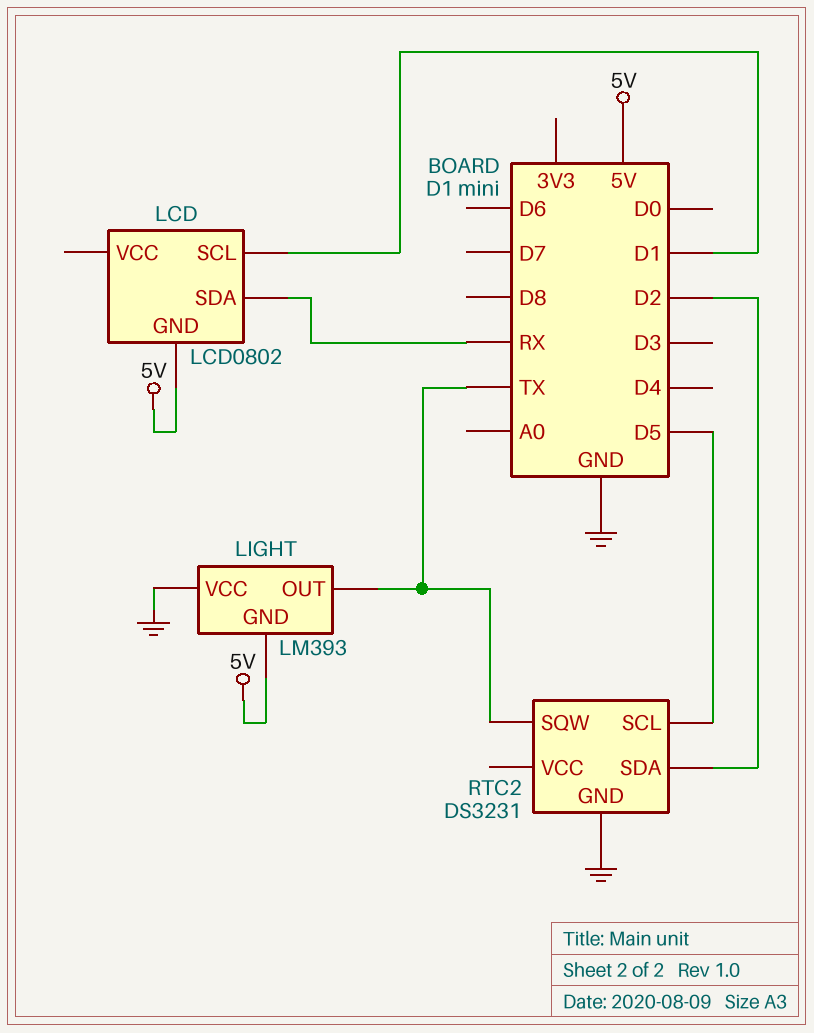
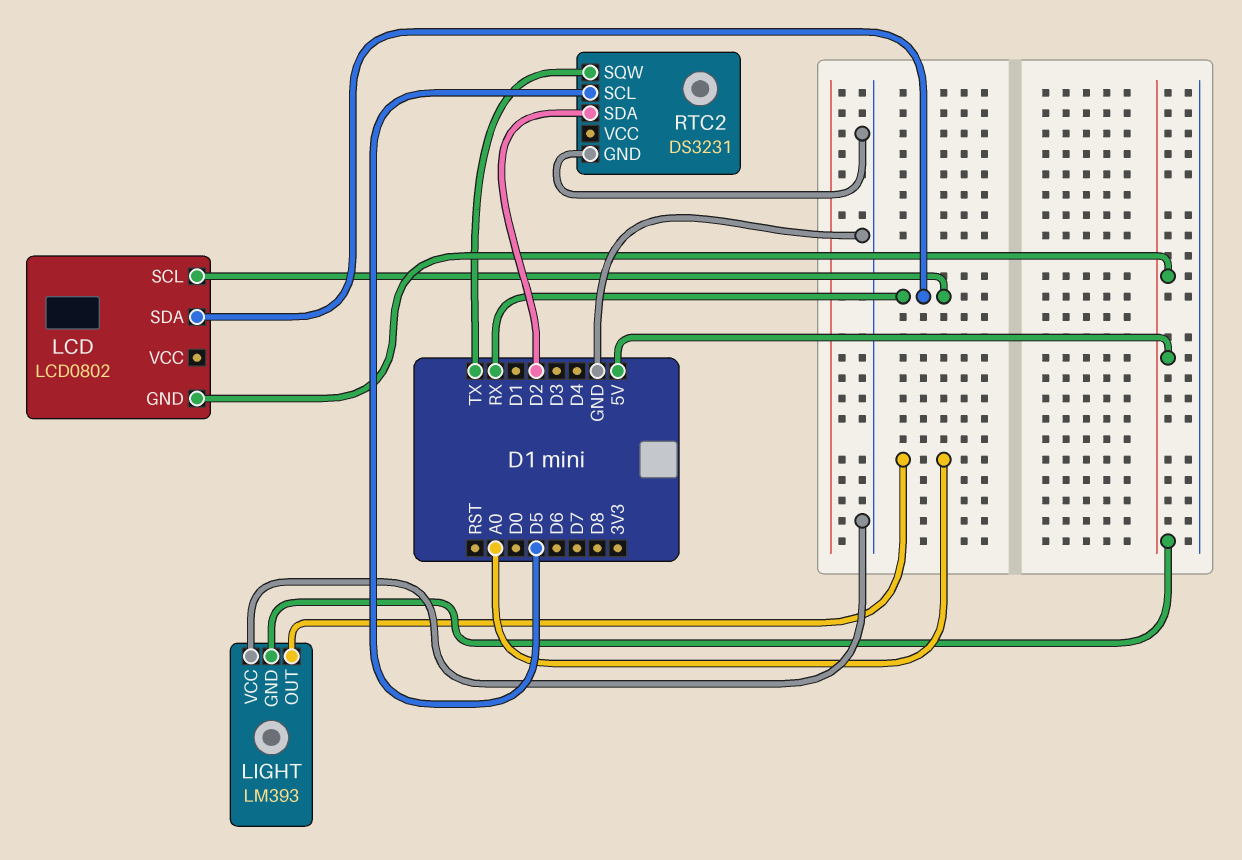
LCD pin SCL: D1 -> RX
LIGHT pin OUT: TX -> A0

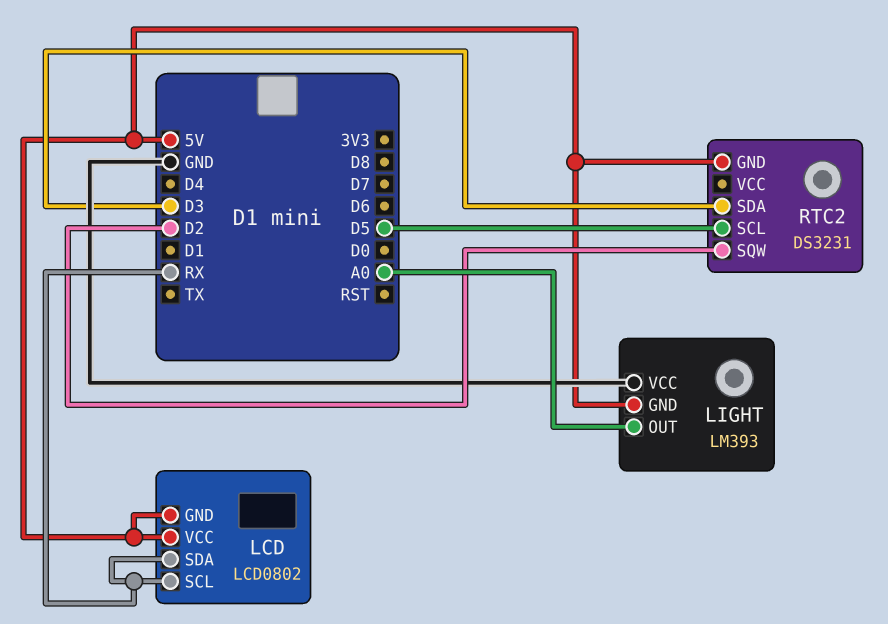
LCD pin VCC: none -> 5V
RTC2 pin GND: GND -> 5V
RTC2 pin SDA: D2 -> D3
RTC2 pin SQW: TX -> D2

